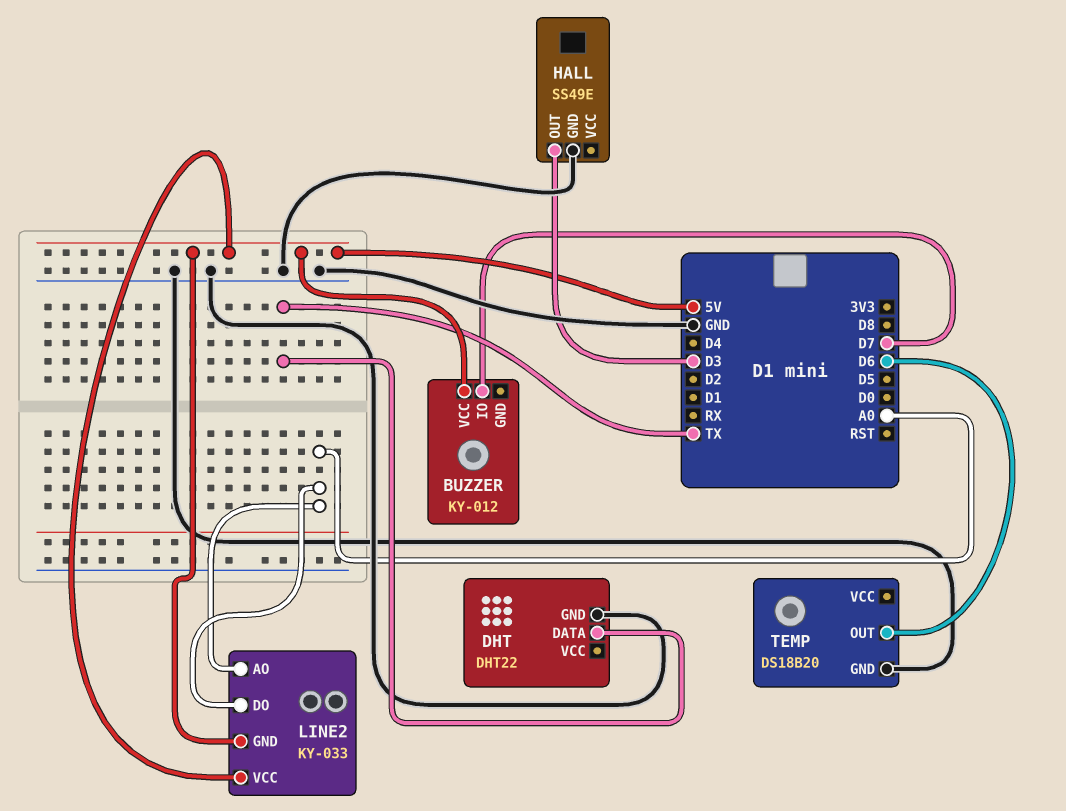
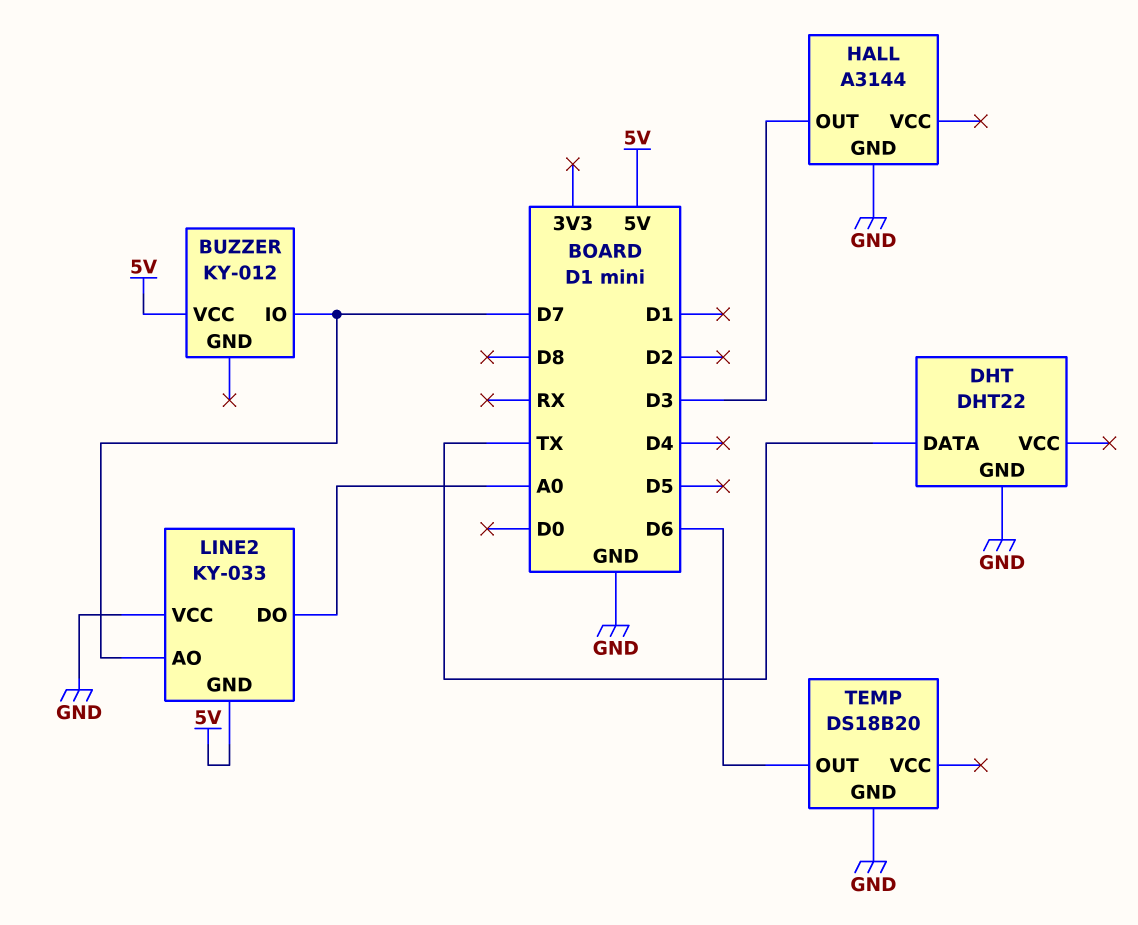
HALL: SS49E -> A3144
LINE2 pin AO: A0 -> D7
LINE2 pin VCC: 5V -> GND

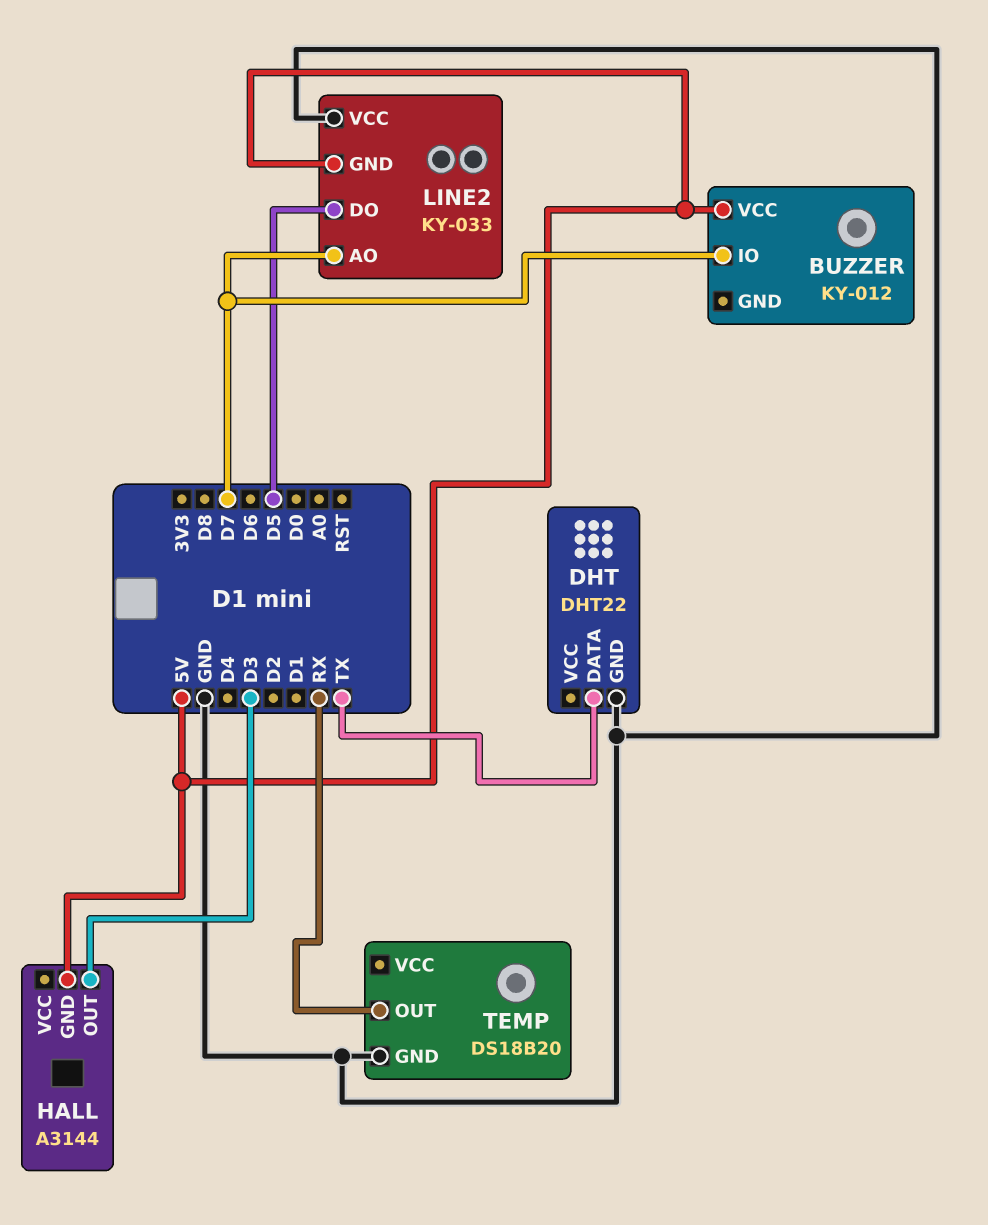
HALL pin GND: GND -> 5V
LINE2 pin DO: A0 -> D5
TEMP pin OUT: D6 -> RX

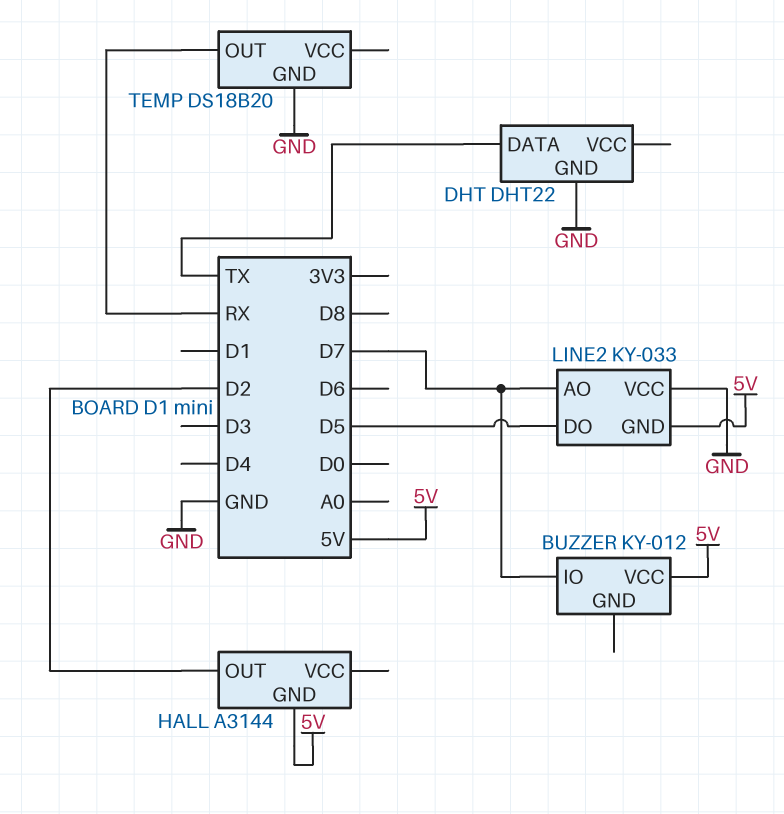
HALL pin OUT: D3 -> D2

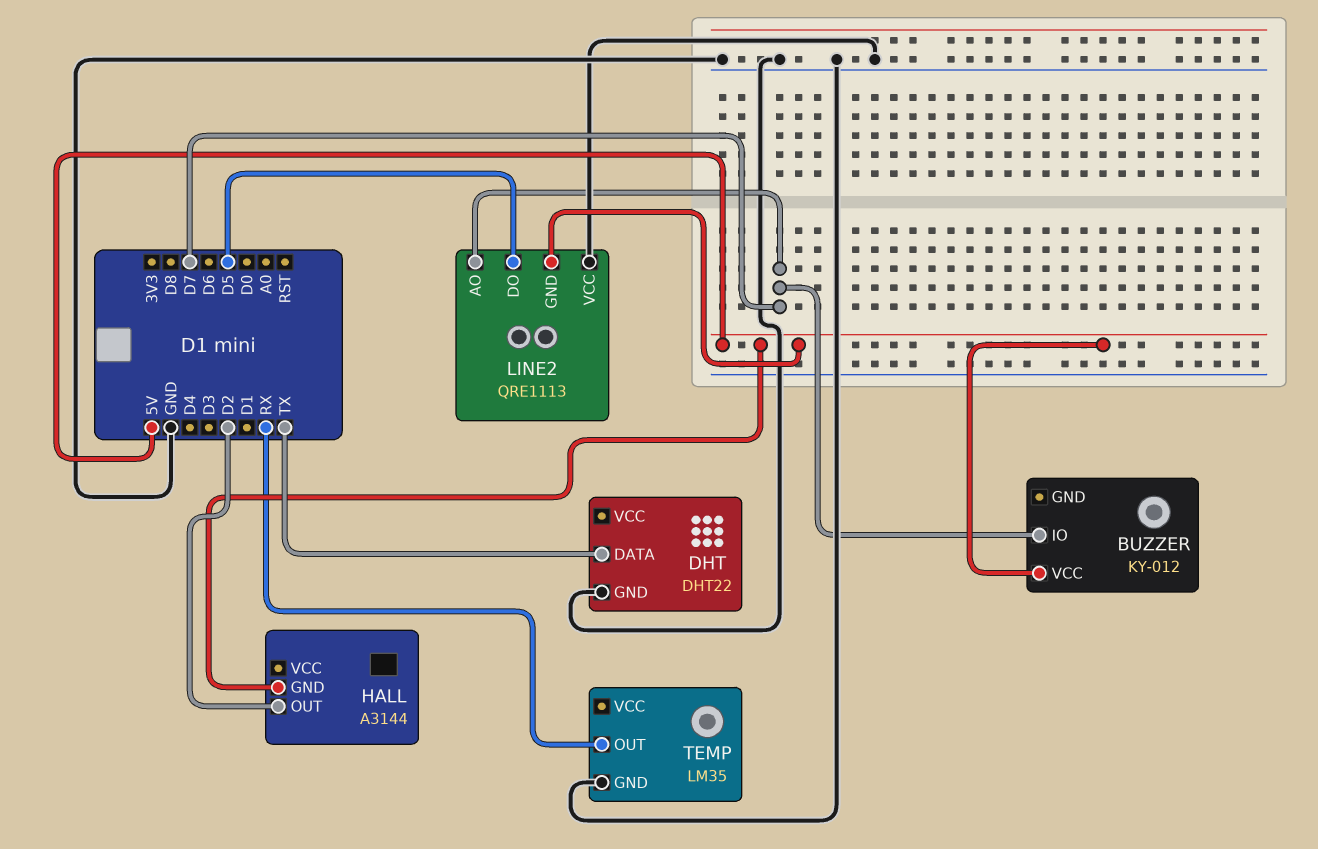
LINE2: KY-033 -> QRE1113
TEMP: DS18B20 -> LM35

